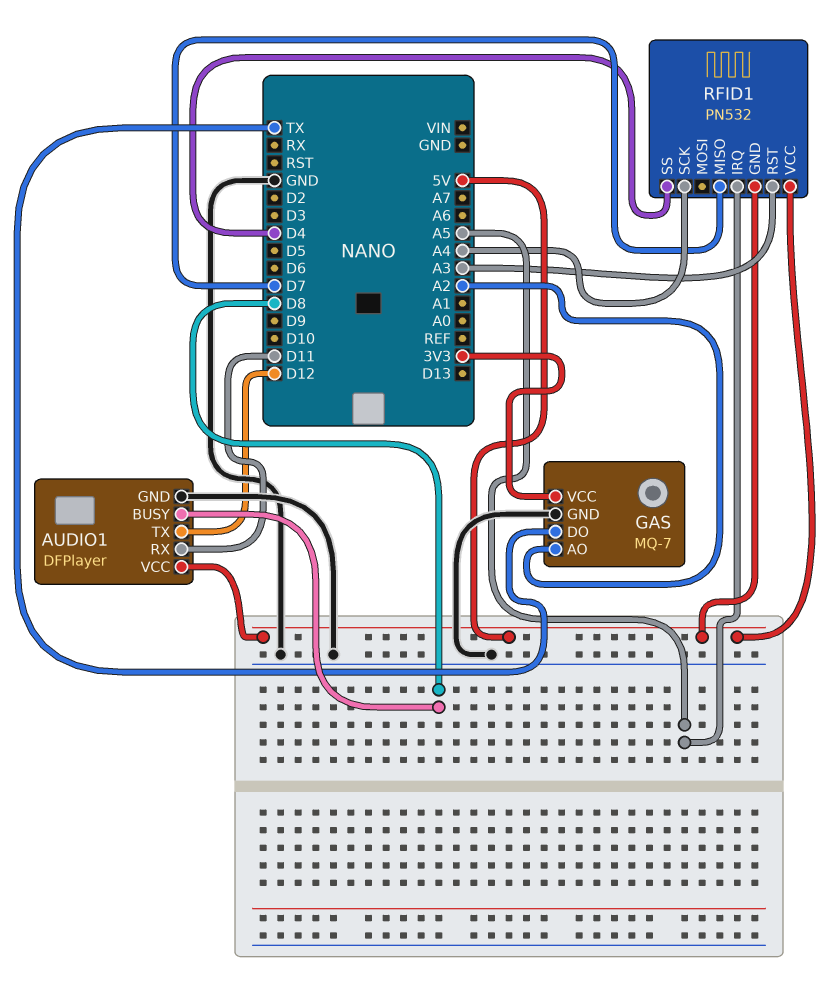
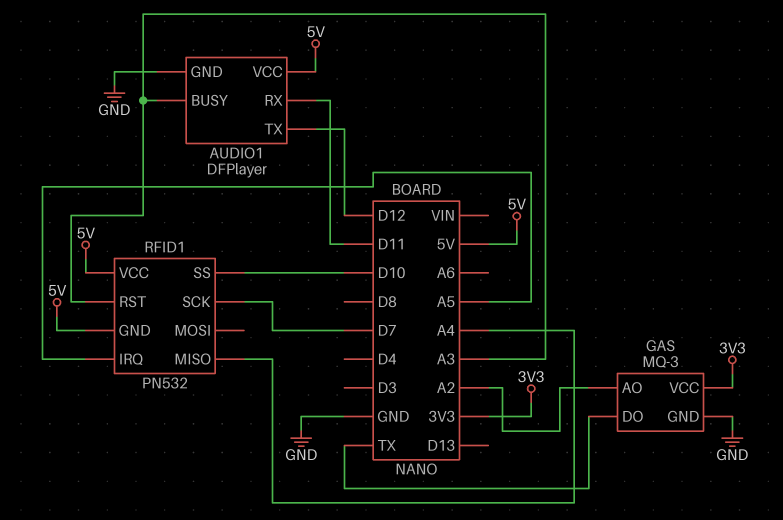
AUDIO1 pin BUSY: D8 -> A3
GAS: MQ-7 -> MQ-3
RFID1 pin MISO: D7 -> A4
RFID1 pin SCK: A4 -> D7
RFID1 pin SS: D4 -> D10

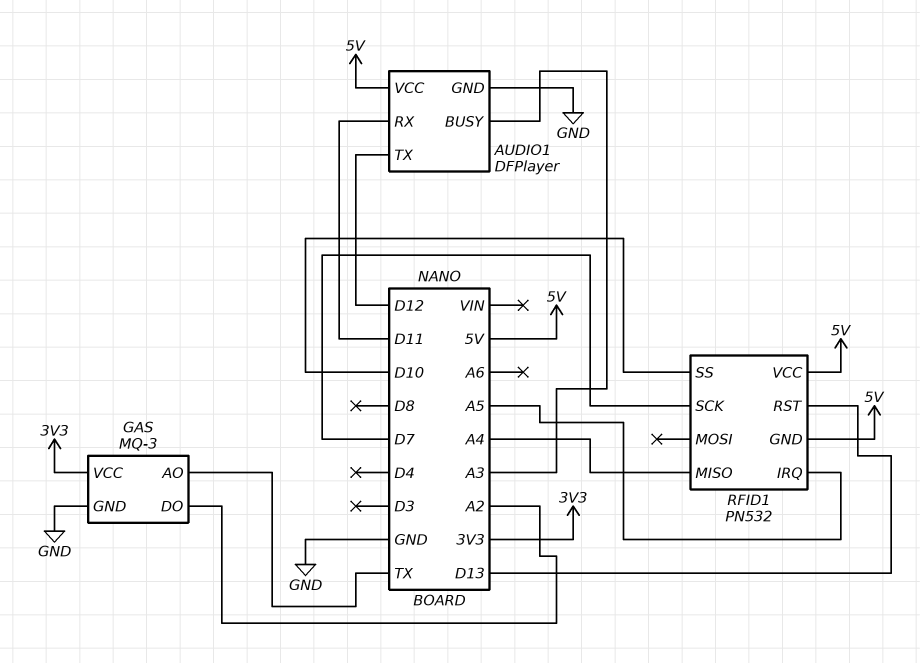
GAS pin AO: A2 -> TX
GAS pin DO: TX -> A2
RFID1 pin RST: A3 -> D13

